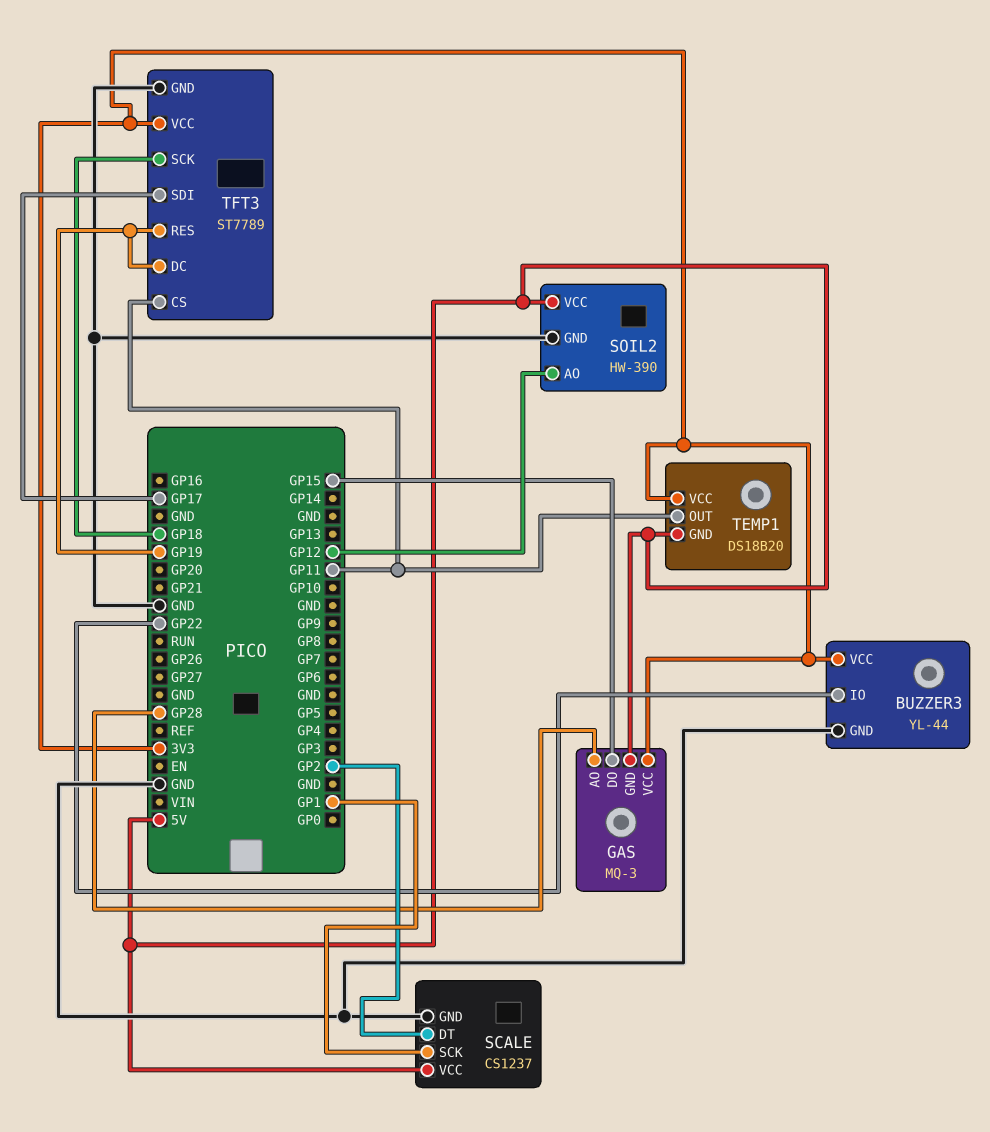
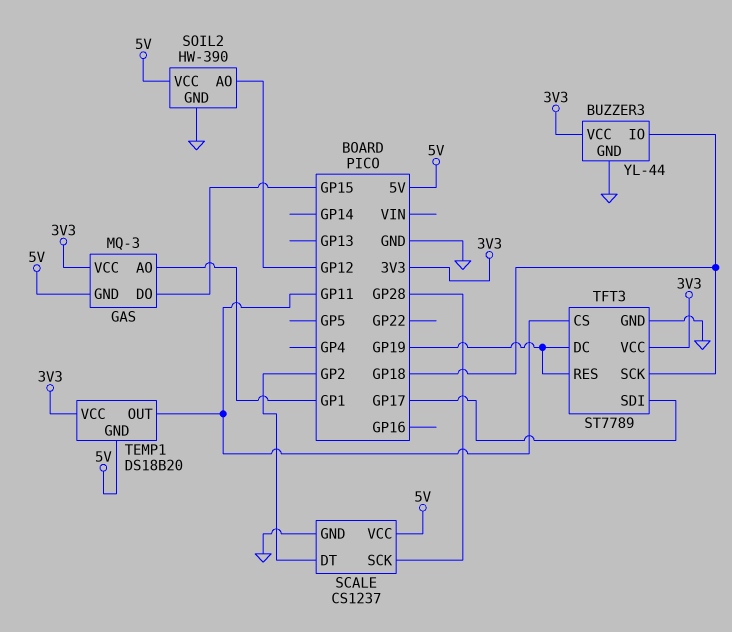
BUZZER3 pin IO: GP22 -> GP18
GAS pin AO: GP28 -> GP1
SCALE pin SCK: GP1 -> GP28

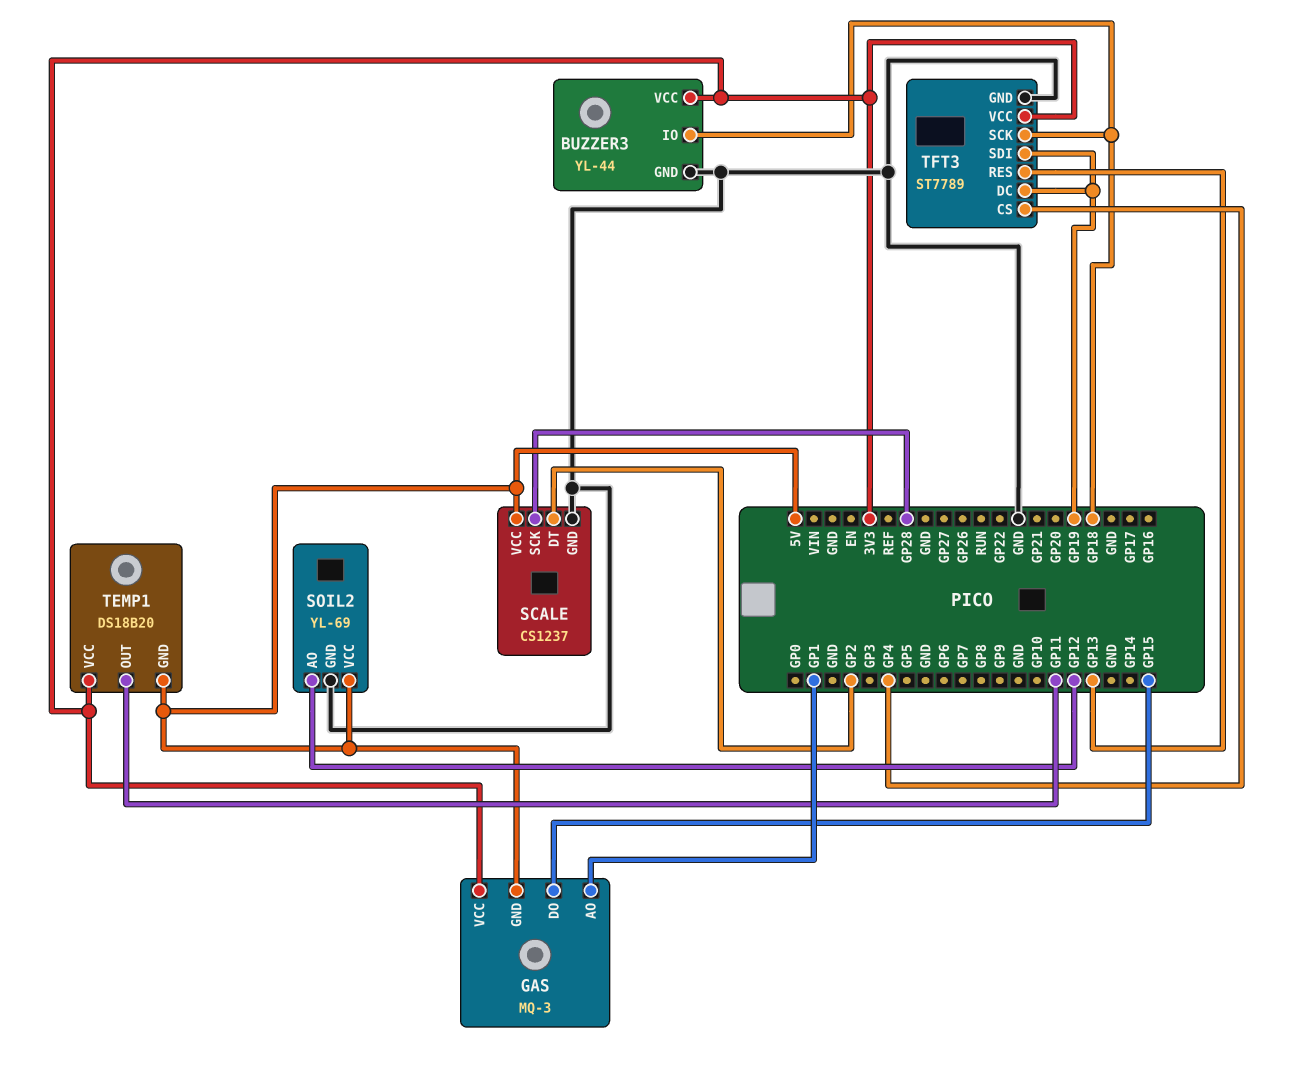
SOIL2: HW-390 -> YL-69
TFT3 pin CS: GP11 -> GP4
TFT3 pin RES: GP19 -> GP13
TFT3 pin SDI: GP17 -> GP19

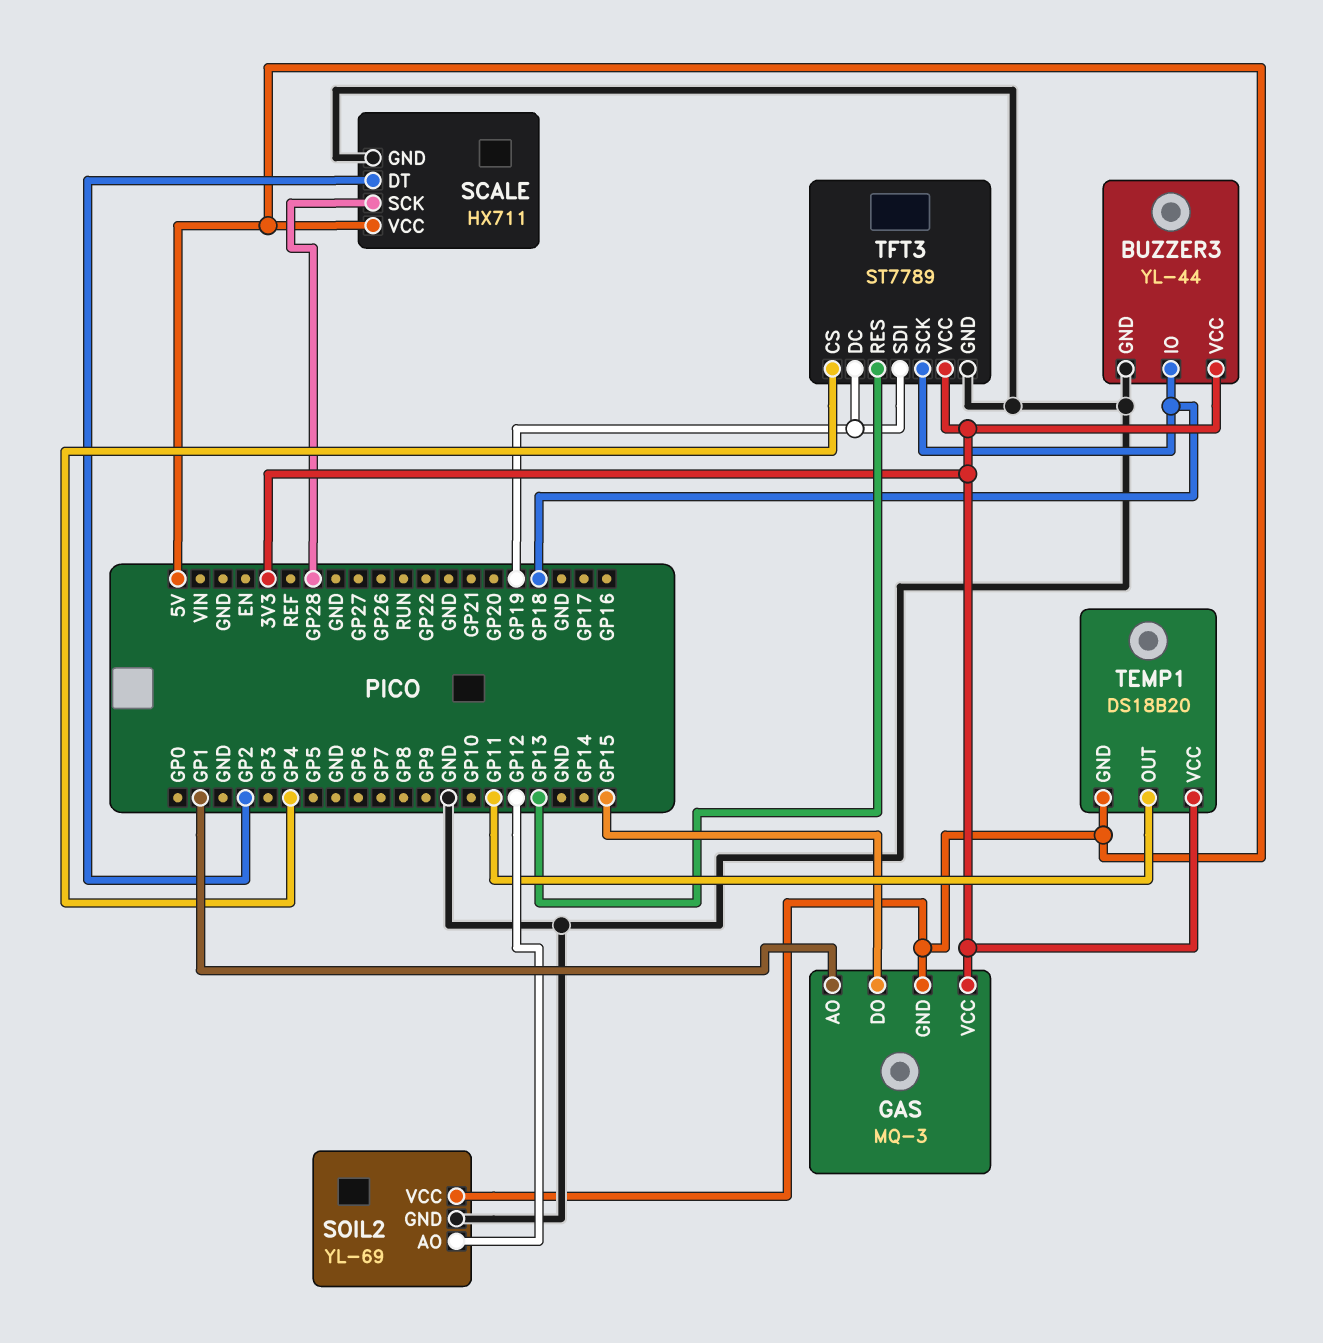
SCALE: CS1237 -> HX711

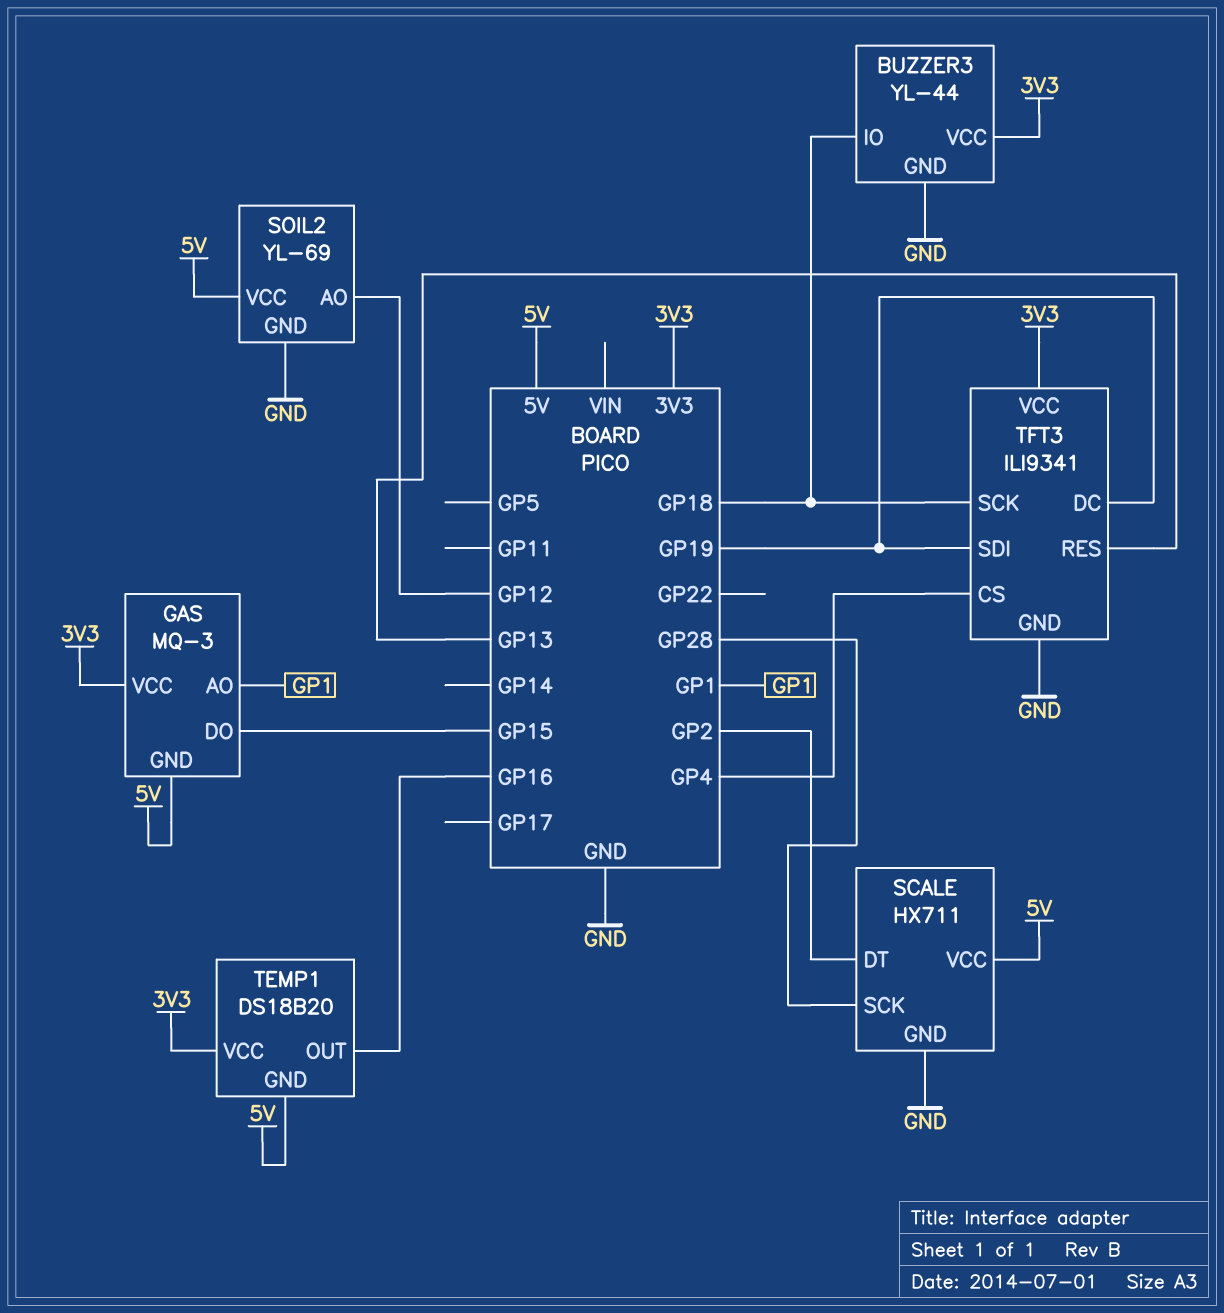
TEMP1 pin OUT: GP11 -> GP16
TFT3: ST7789 -> ILI9341

